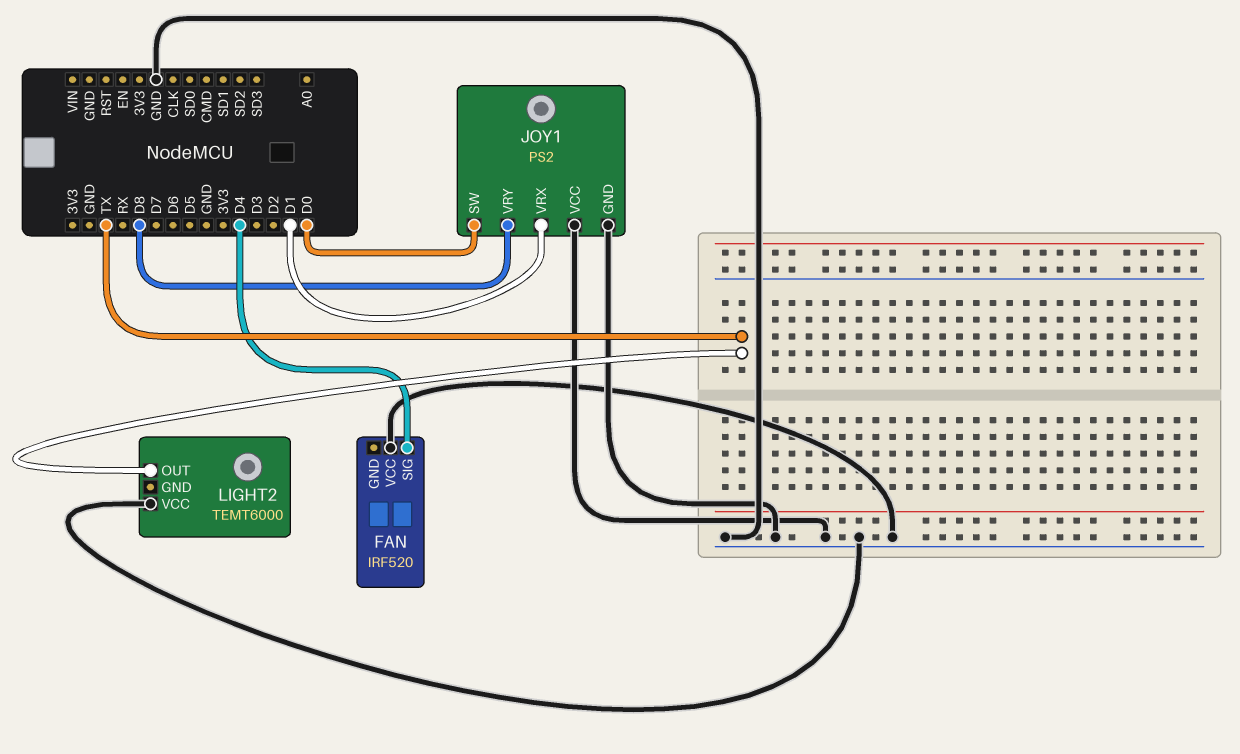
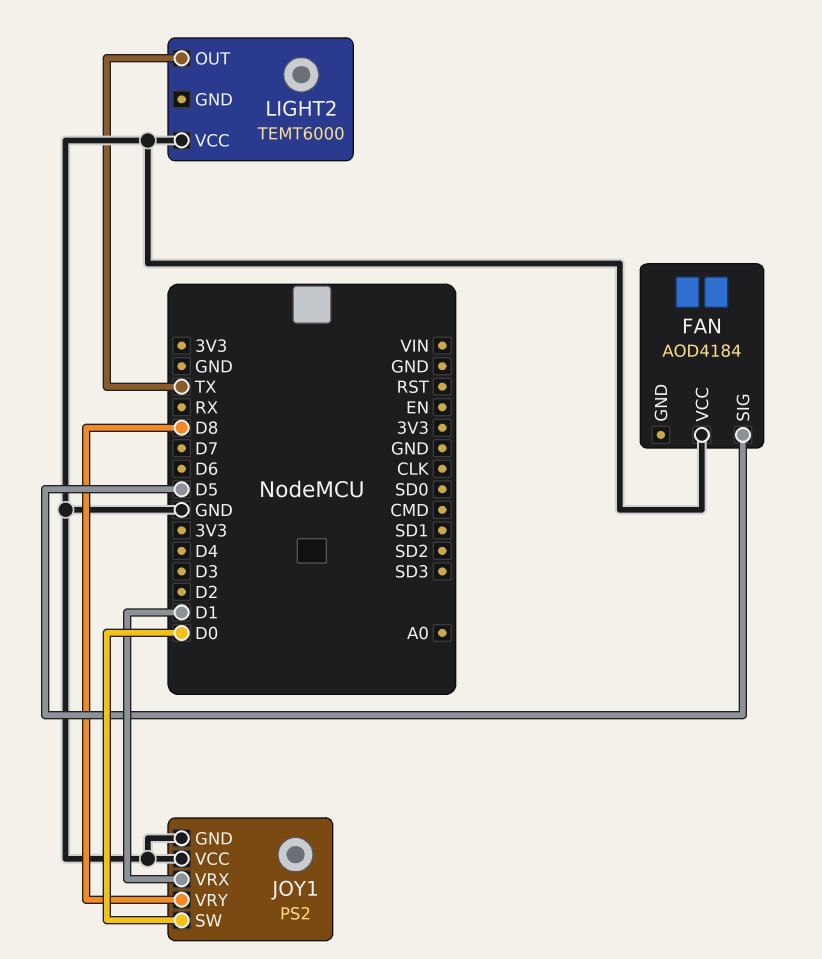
FAN: IRF520 -> AOD4184
FAN pin SIG: D4 -> D5

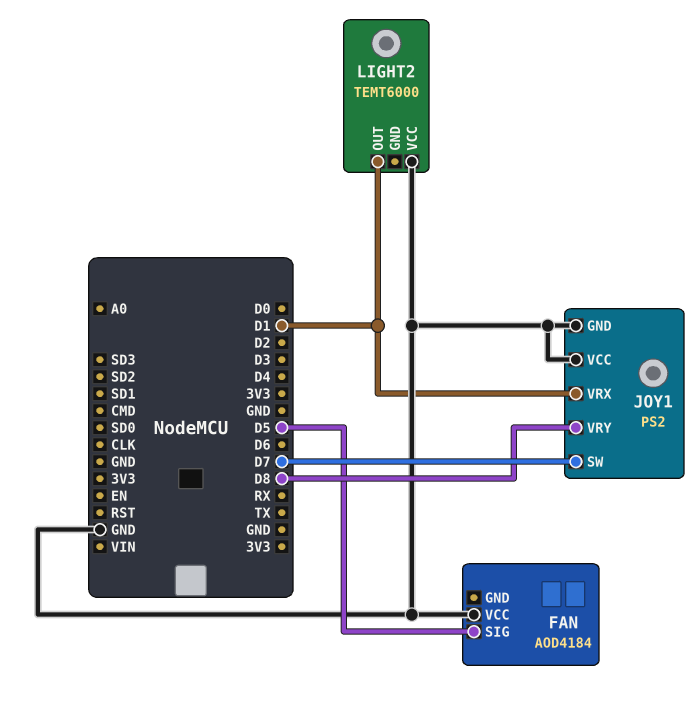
JOY1 pin SW: D0 -> D7
LIGHT2 pin OUT: TX -> D1

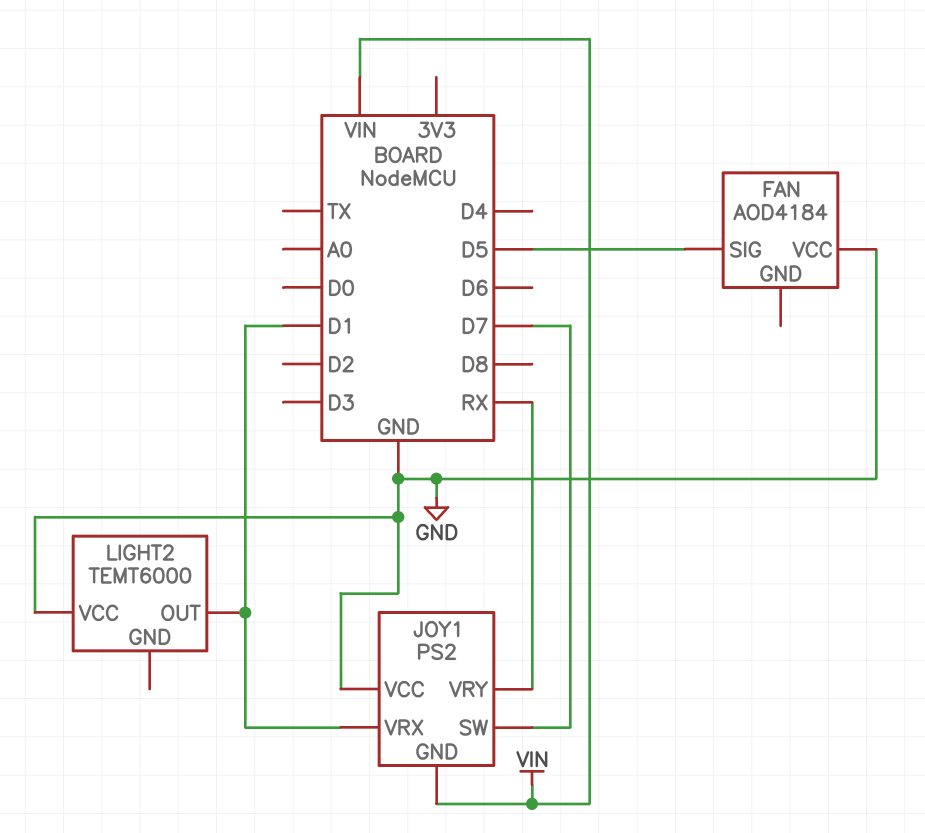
JOY1 pin GND: GND -> VIN
JOY1 pin VRY: D8 -> RX

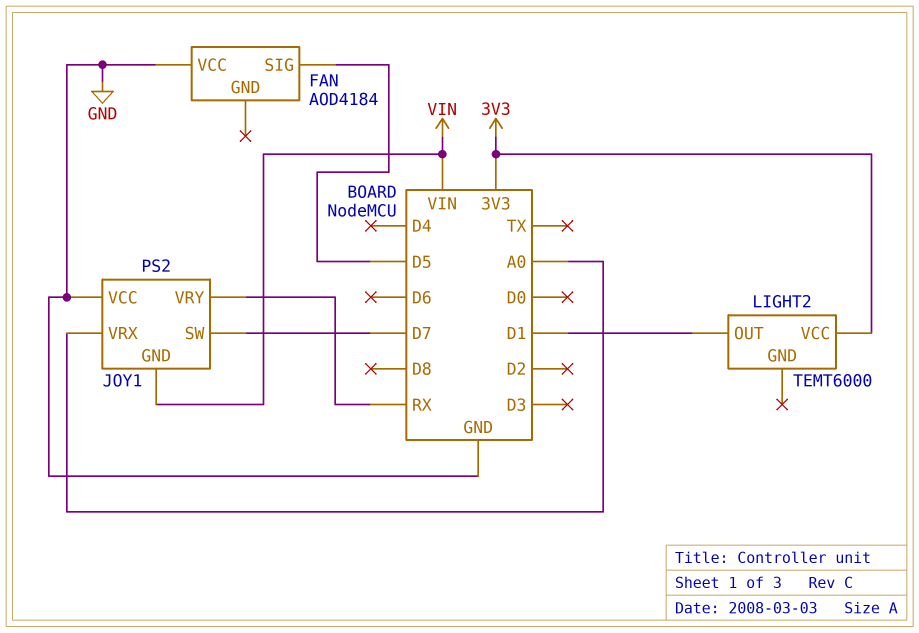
JOY1 pin VRX: D1 -> A0
LIGHT2 pin VCC: GND -> 3V3

